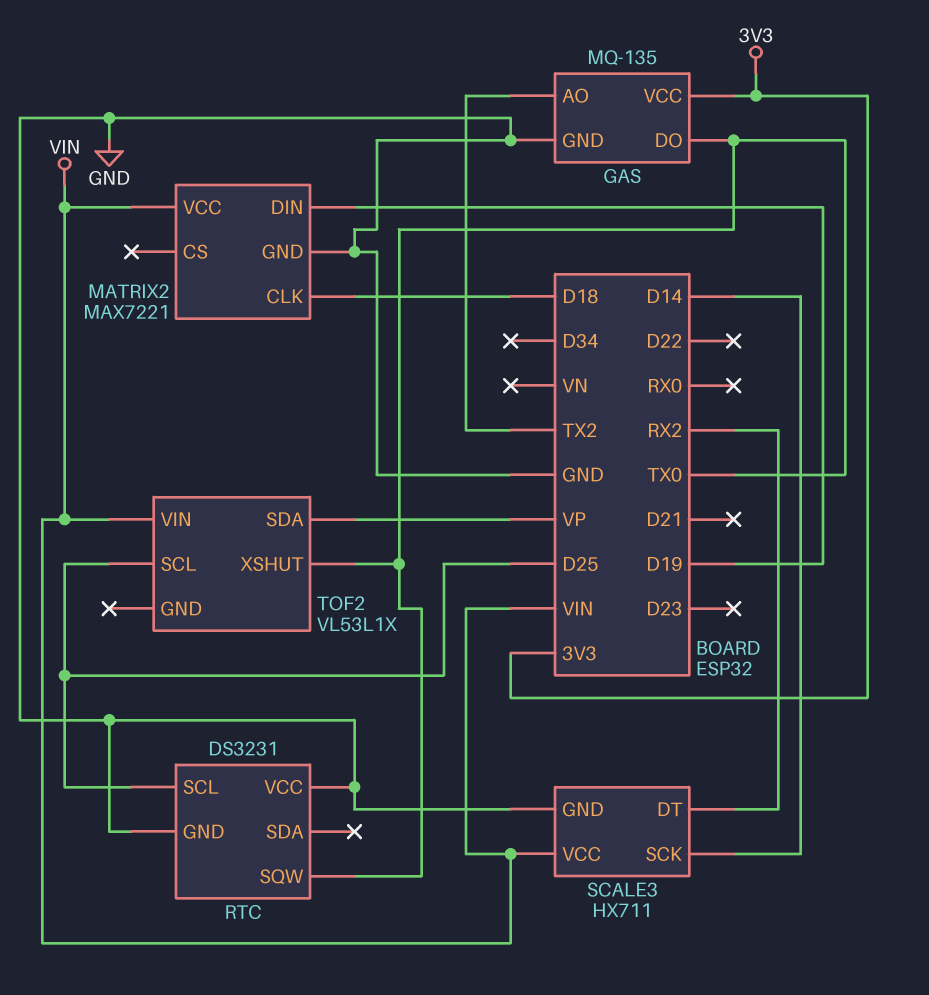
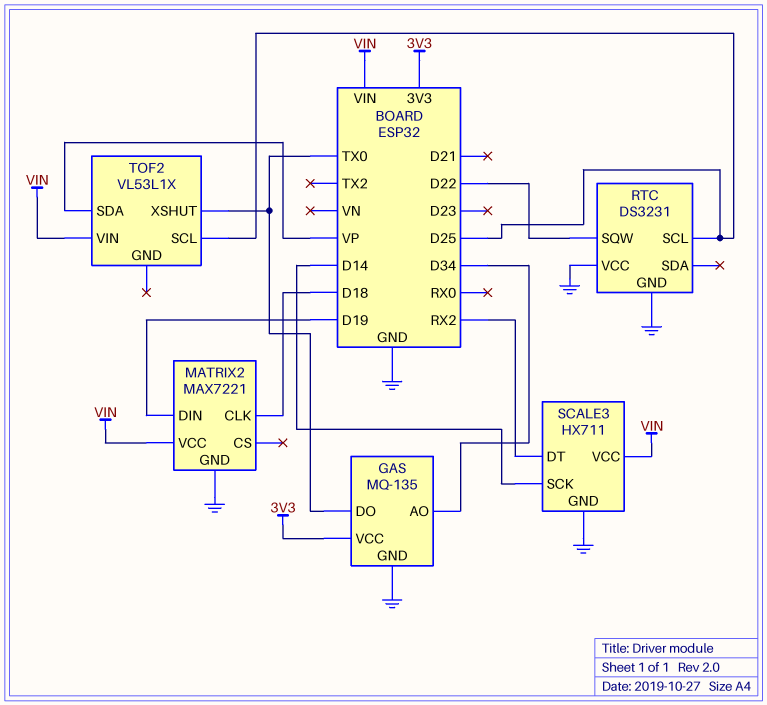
GAS pin AO: TX2 -> D34
RTC pin SQW: TX0 -> D22

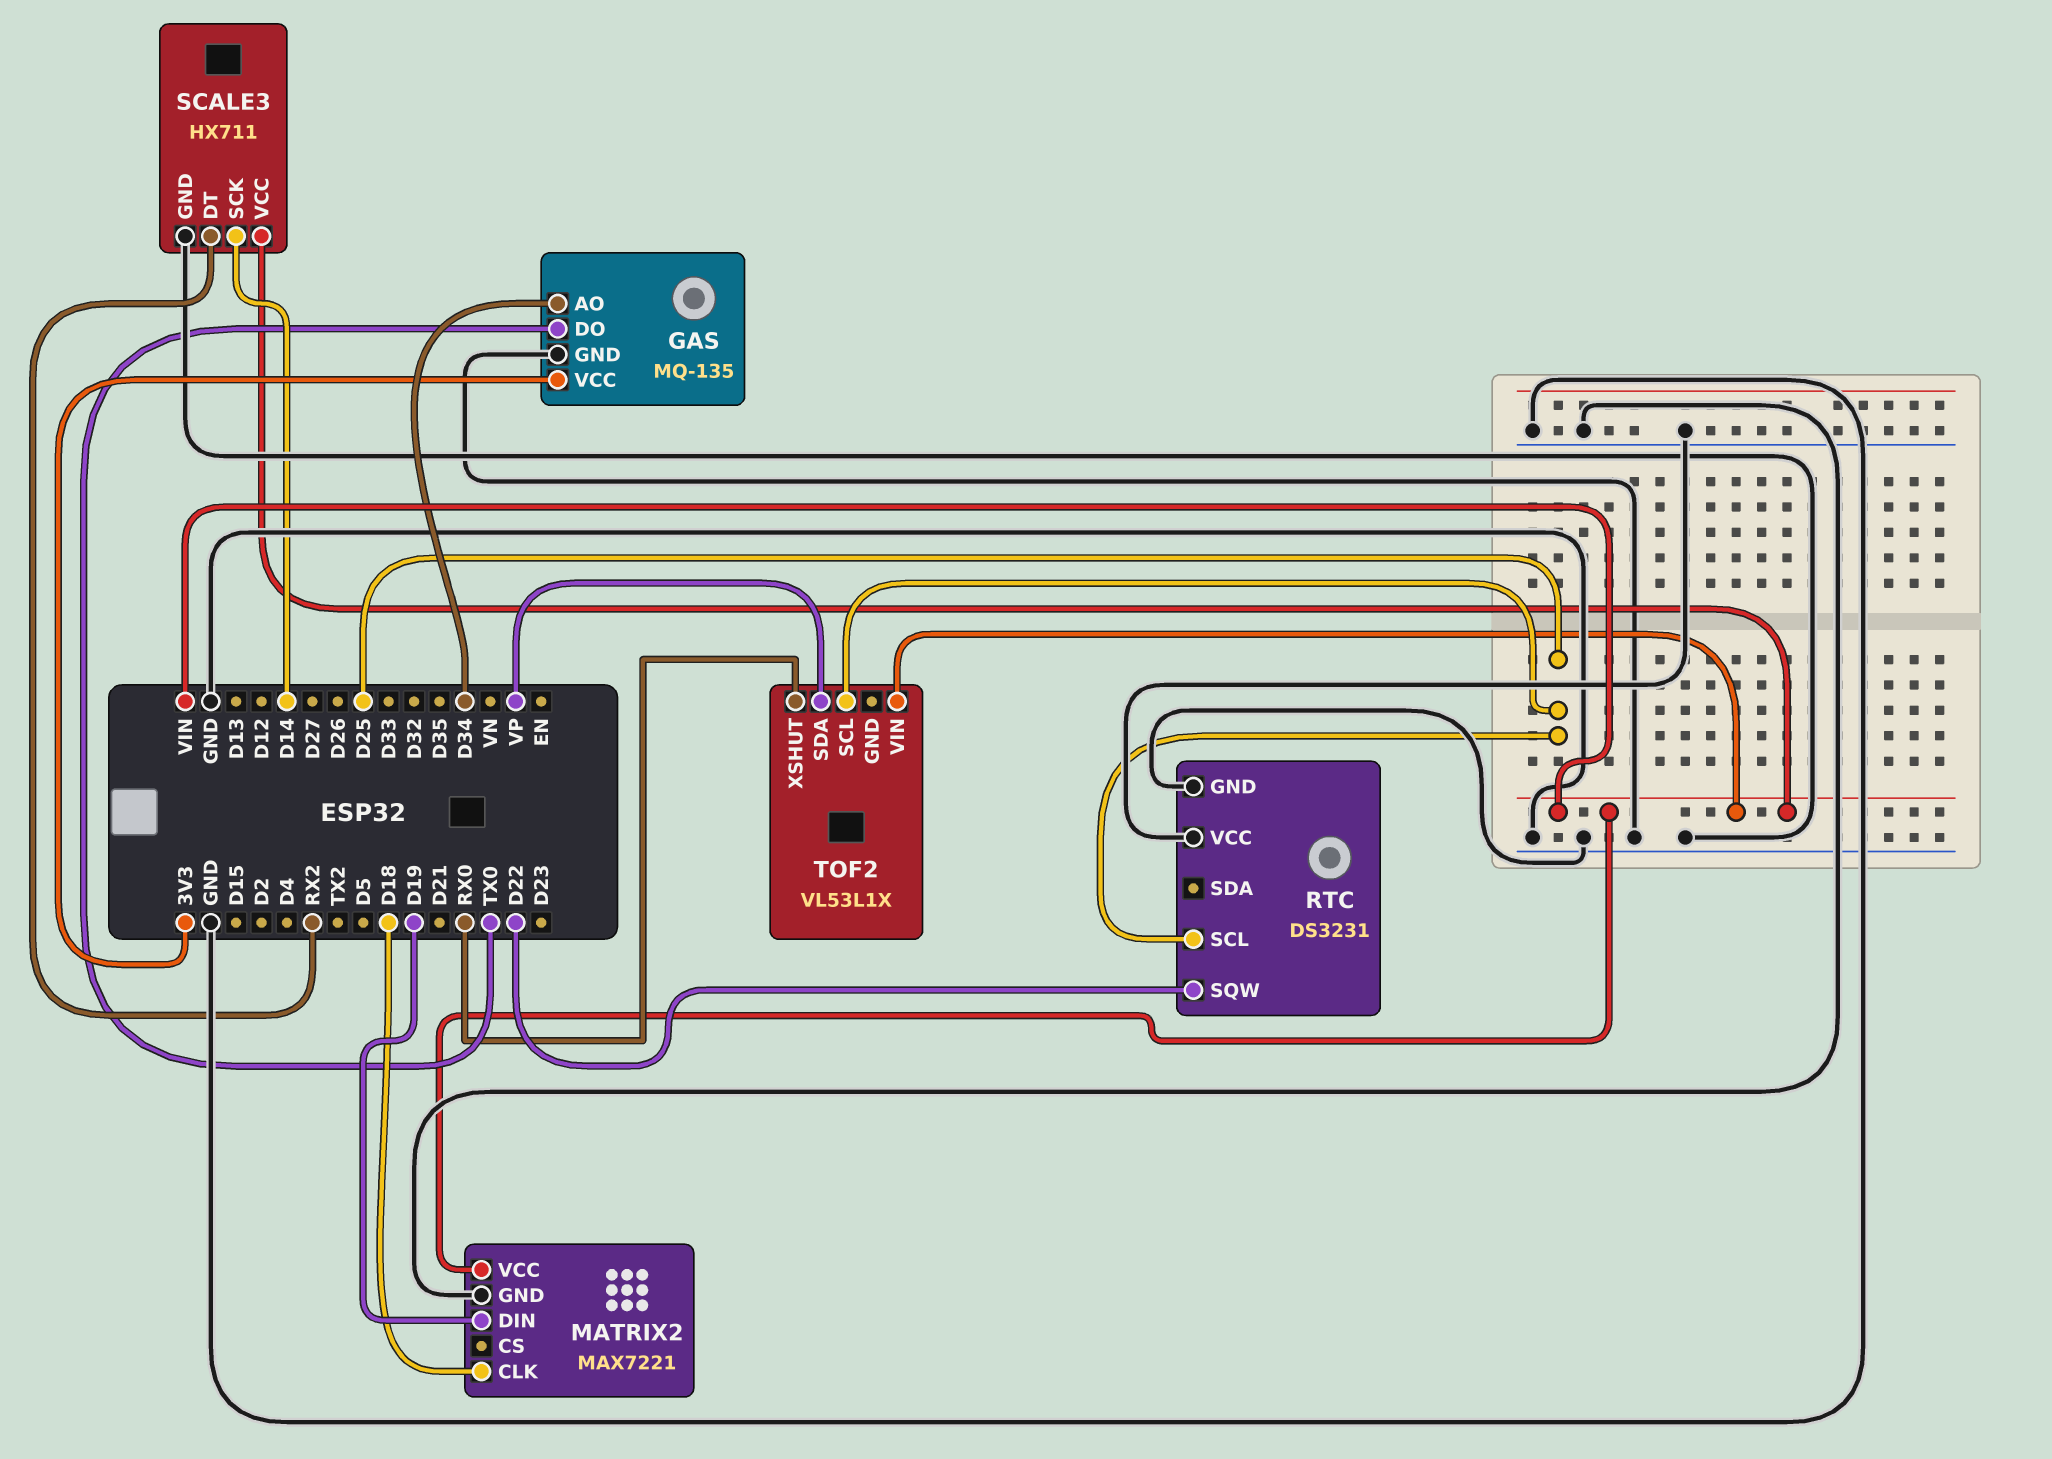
TOF2 pin XSHUT: TX0 -> RX0

